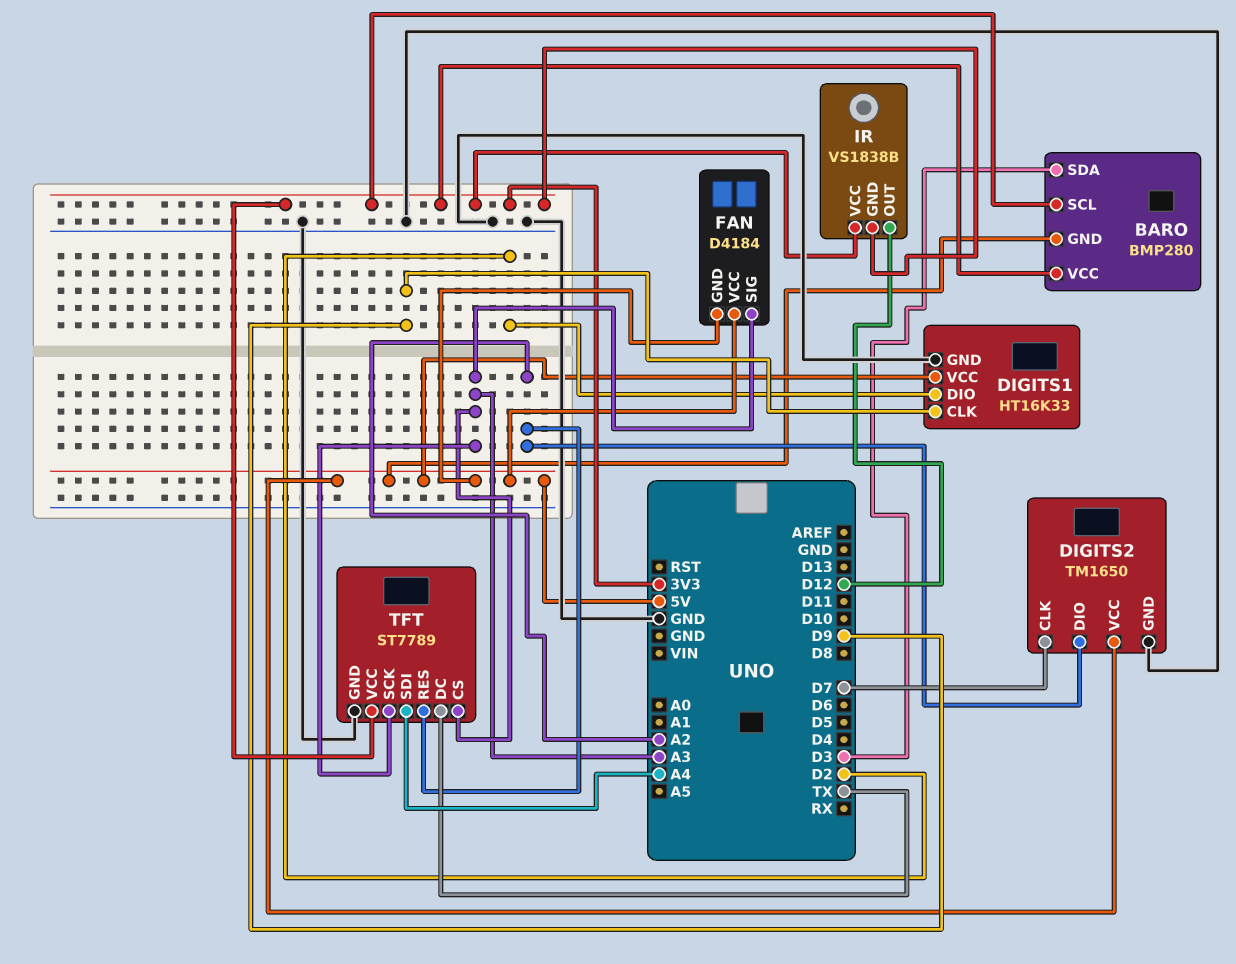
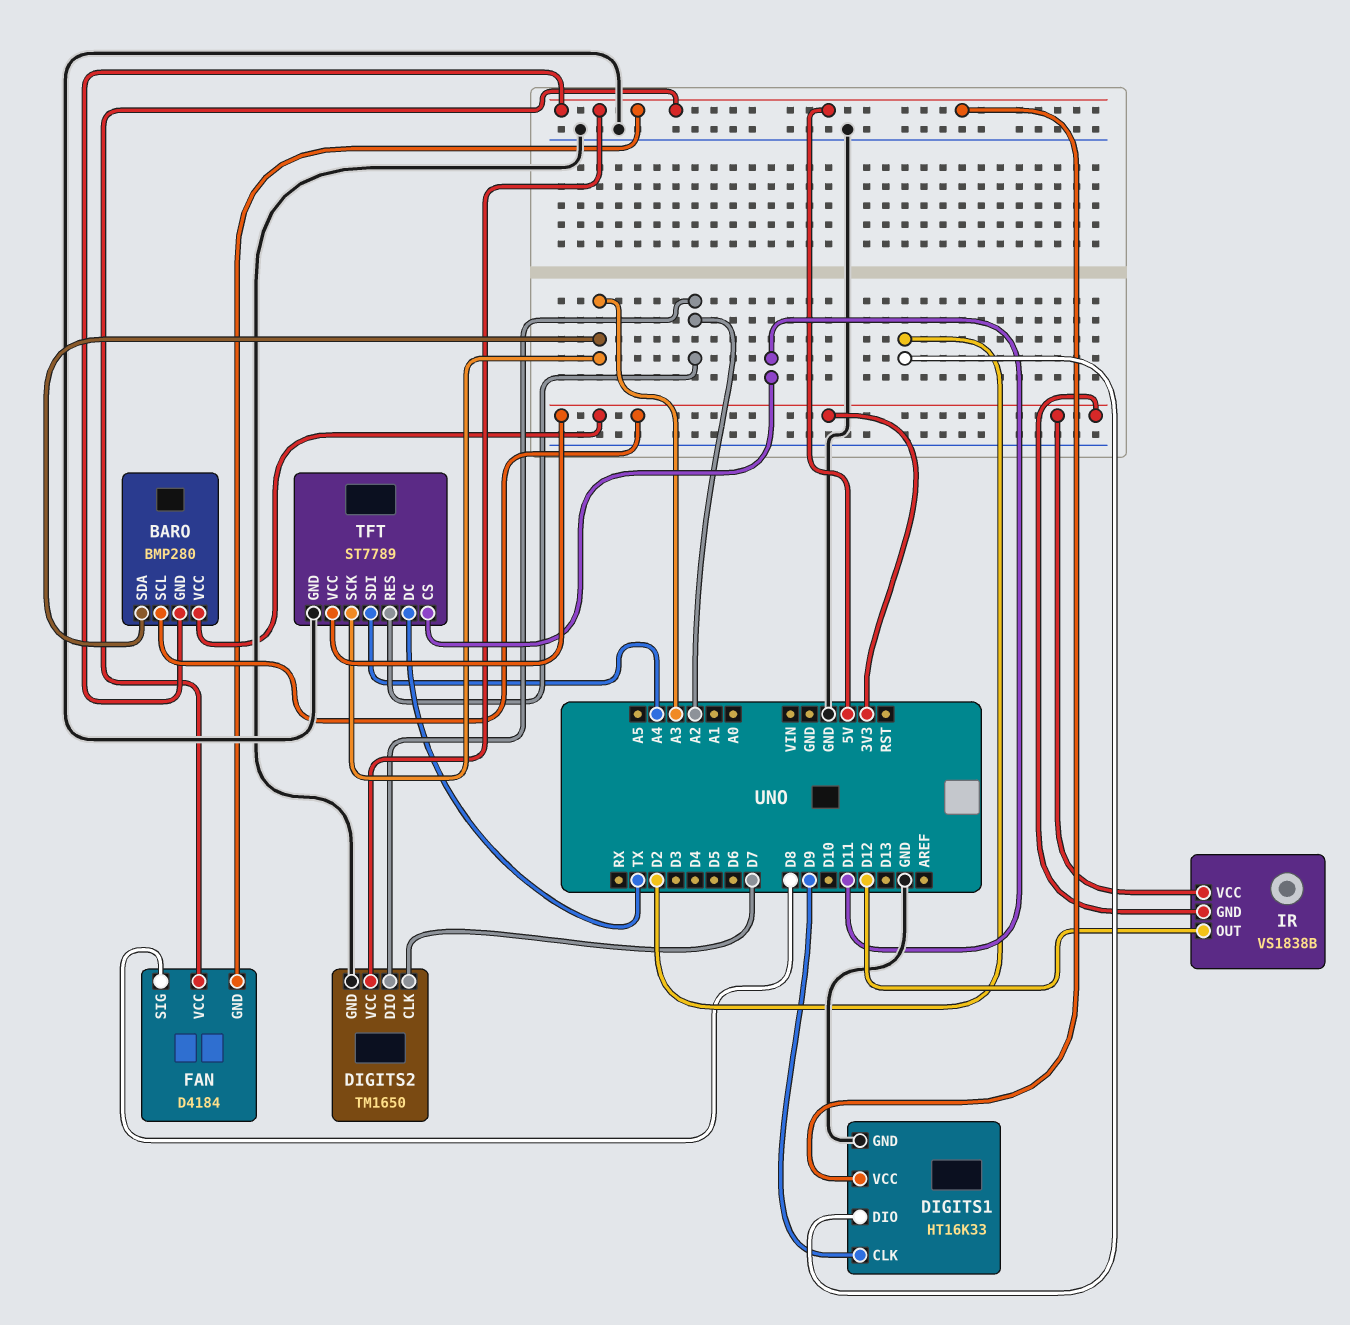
BARO pin SDA: D3 -> A3
FAN pin SIG: A3 -> D8
TFT pin CS: A3 -> D11

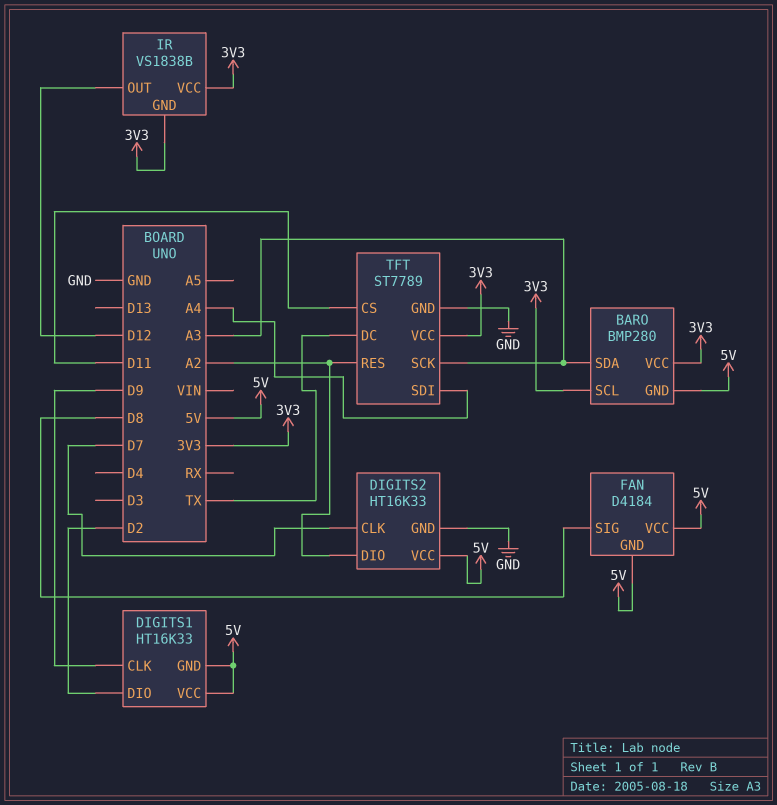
DIGITS1 pin GND: GND -> 5V
DIGITS2: TM1650 -> HT16K33

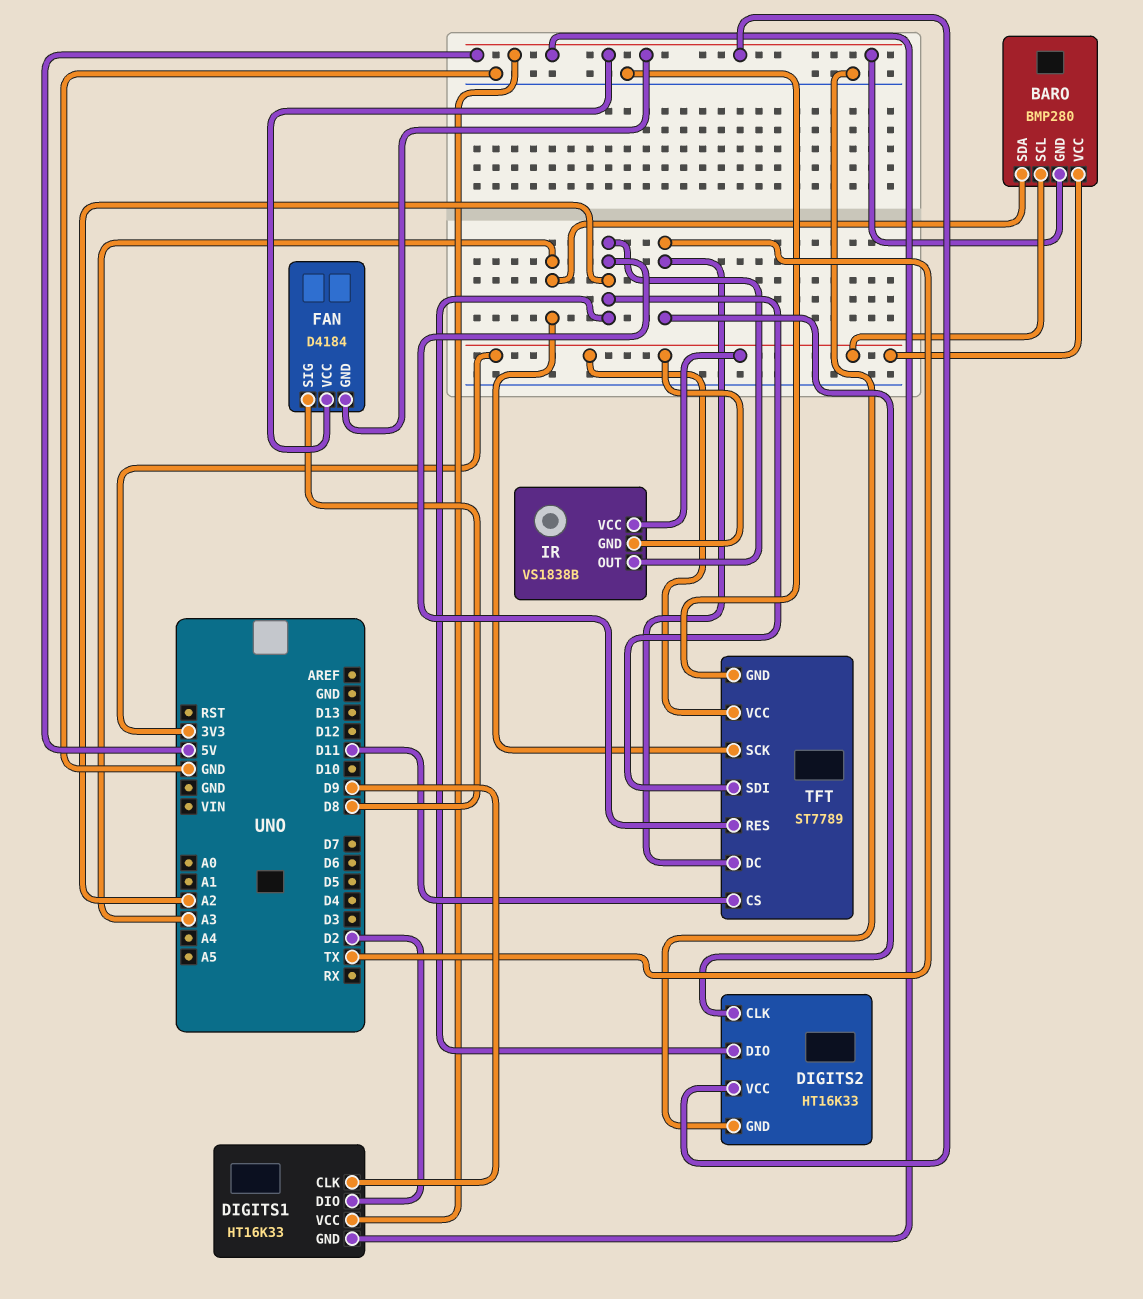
DIGITS2 pin CLK: D7 -> TX
IR pin OUT: D12 -> A2
TFT pin SDI: A4 -> A2

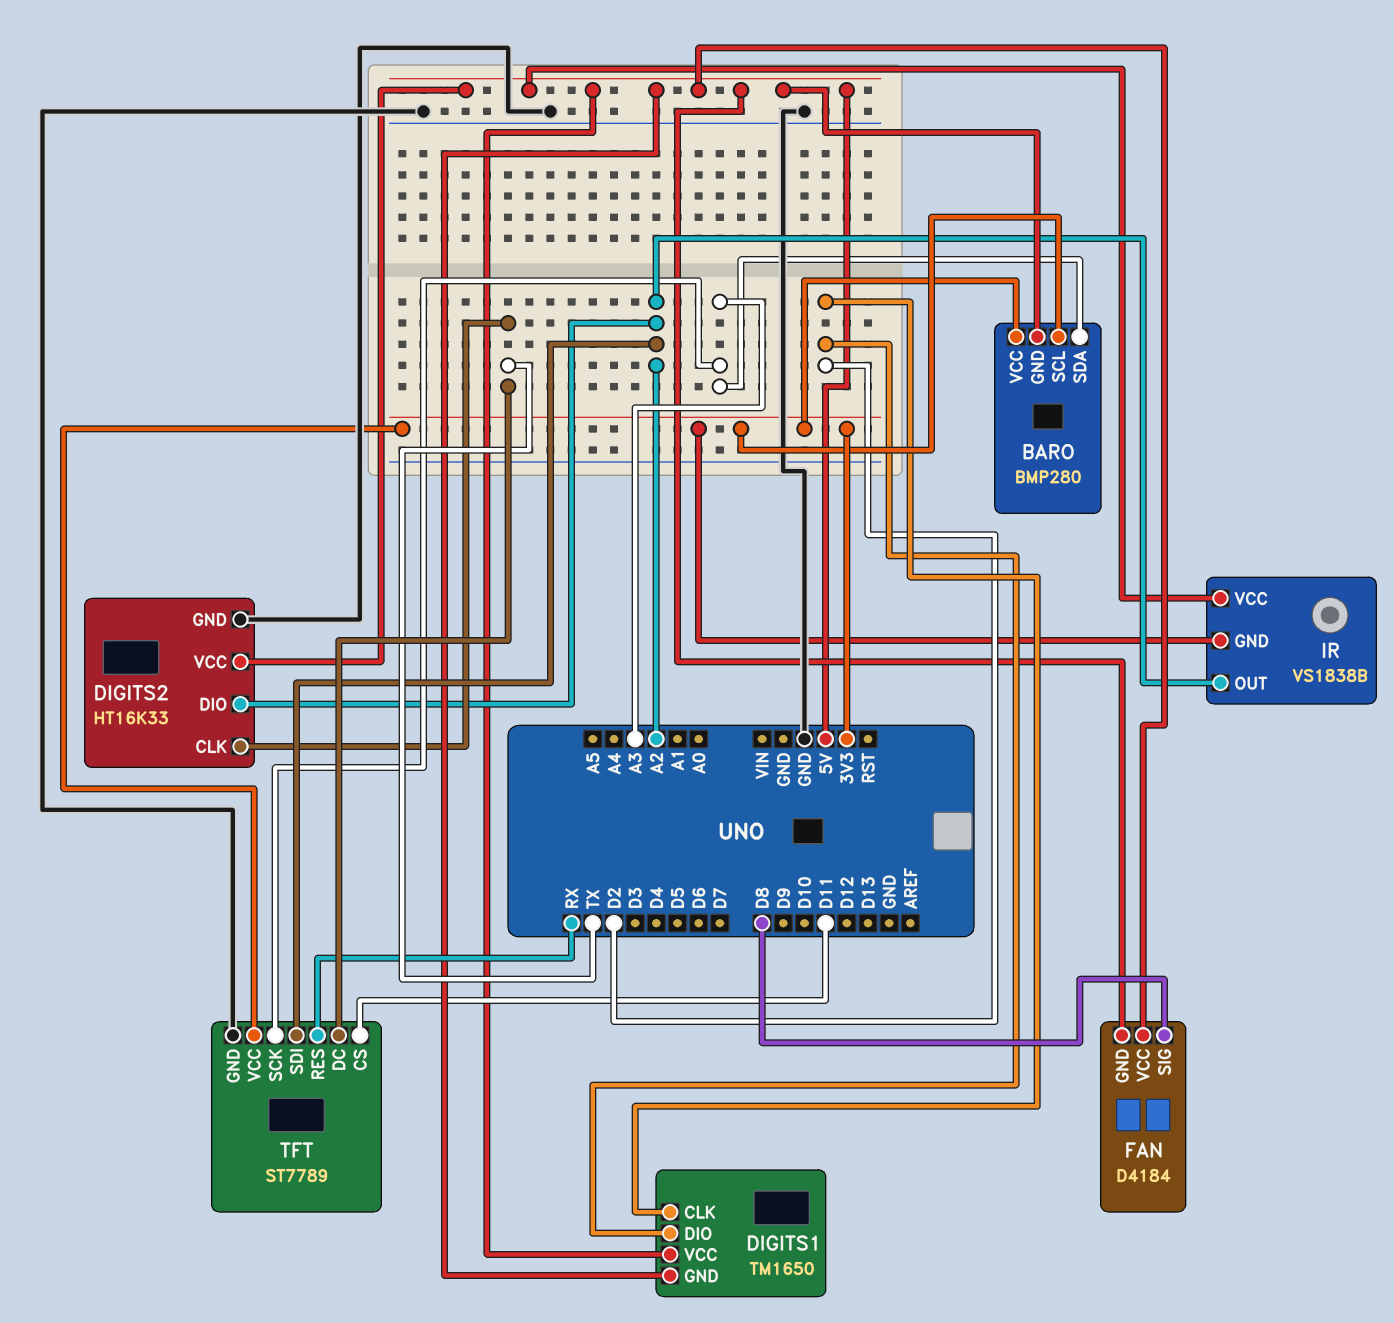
DIGITS1: HT16K33 -> TM1650
DIGITS1 pin CLK: D9 -> D2
IR pin VCC: 3V3 -> 5V
TFT pin RES: A2 -> RX

